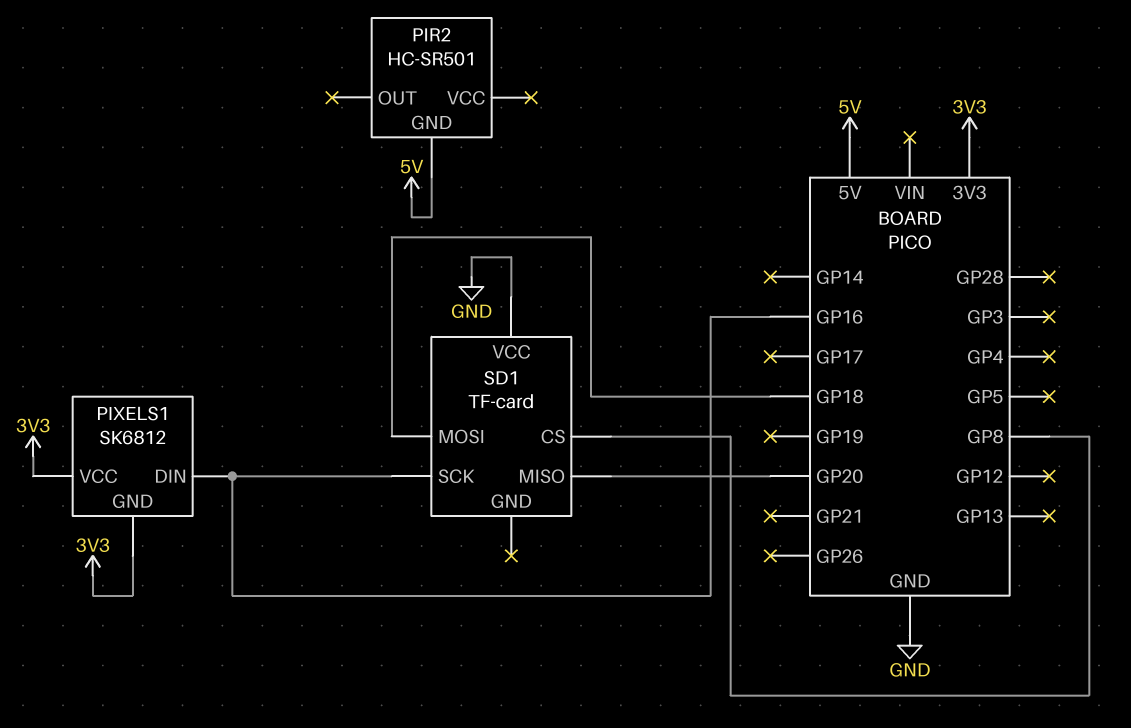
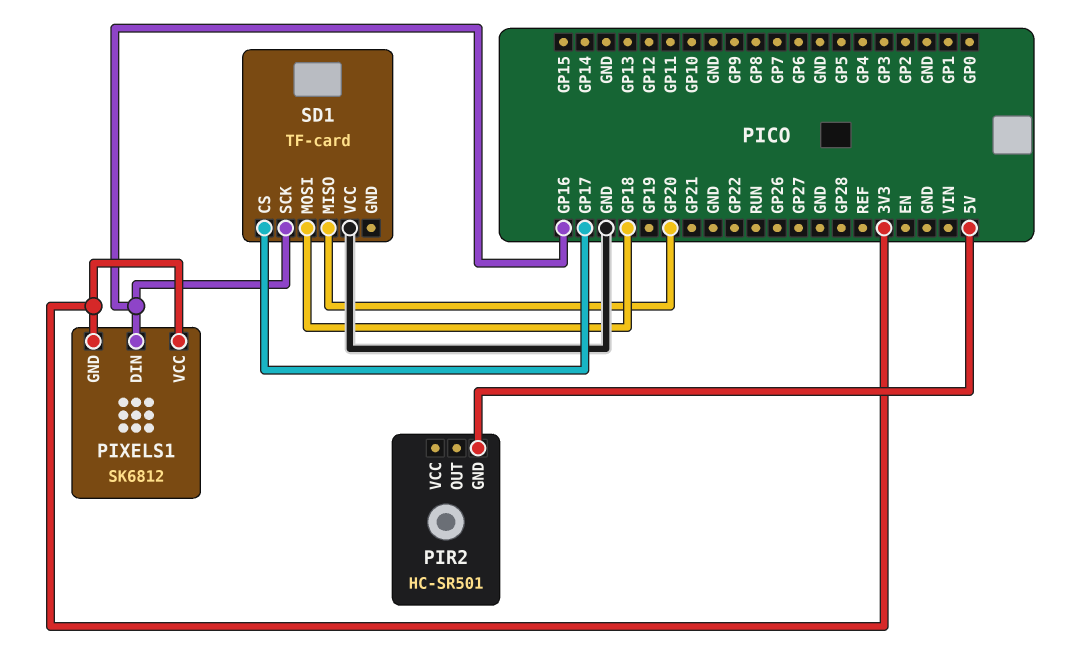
SD1 pin CS: GP8 -> GP17

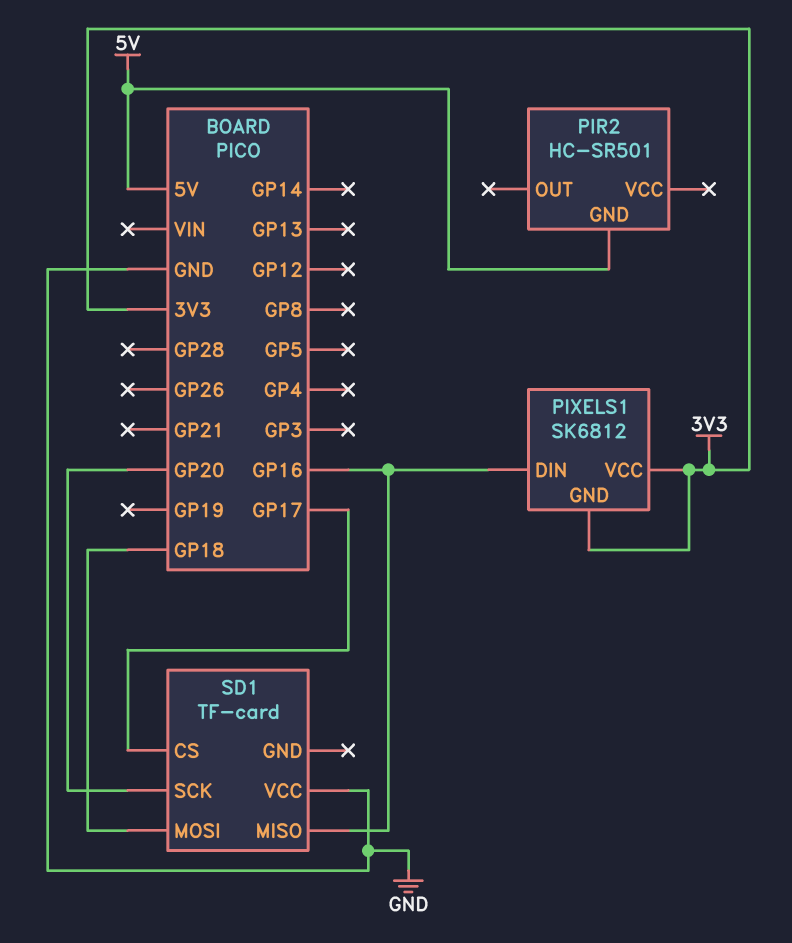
SD1 pin MISO: GP20 -> GP16
SD1 pin SCK: GP16 -> GP20

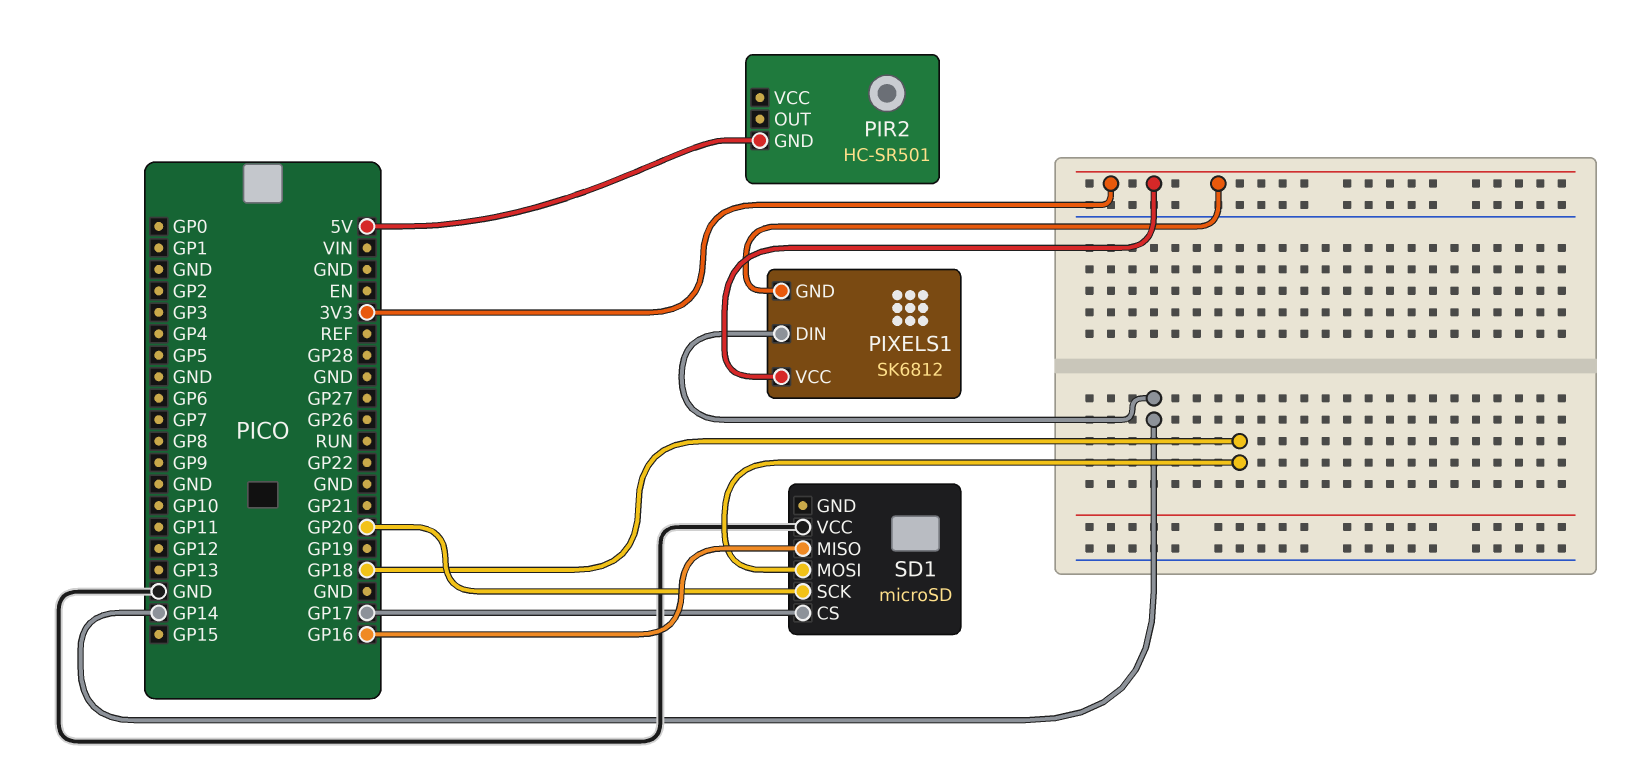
PIXELS1 pin DIN: GP16 -> GP14
SD1: TF-card -> microSD

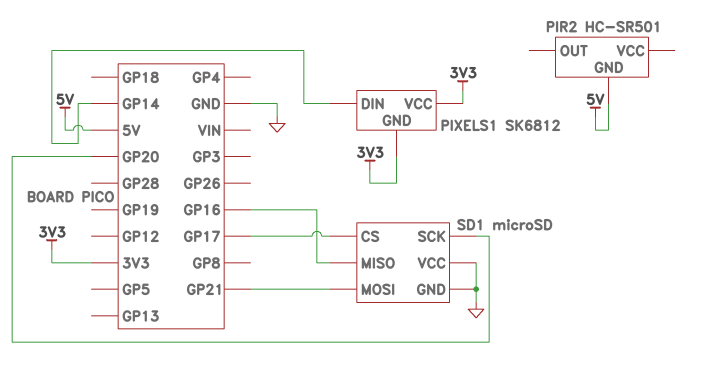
SD1 pin GND: none -> GND
SD1 pin MOSI: GP18 -> GP21

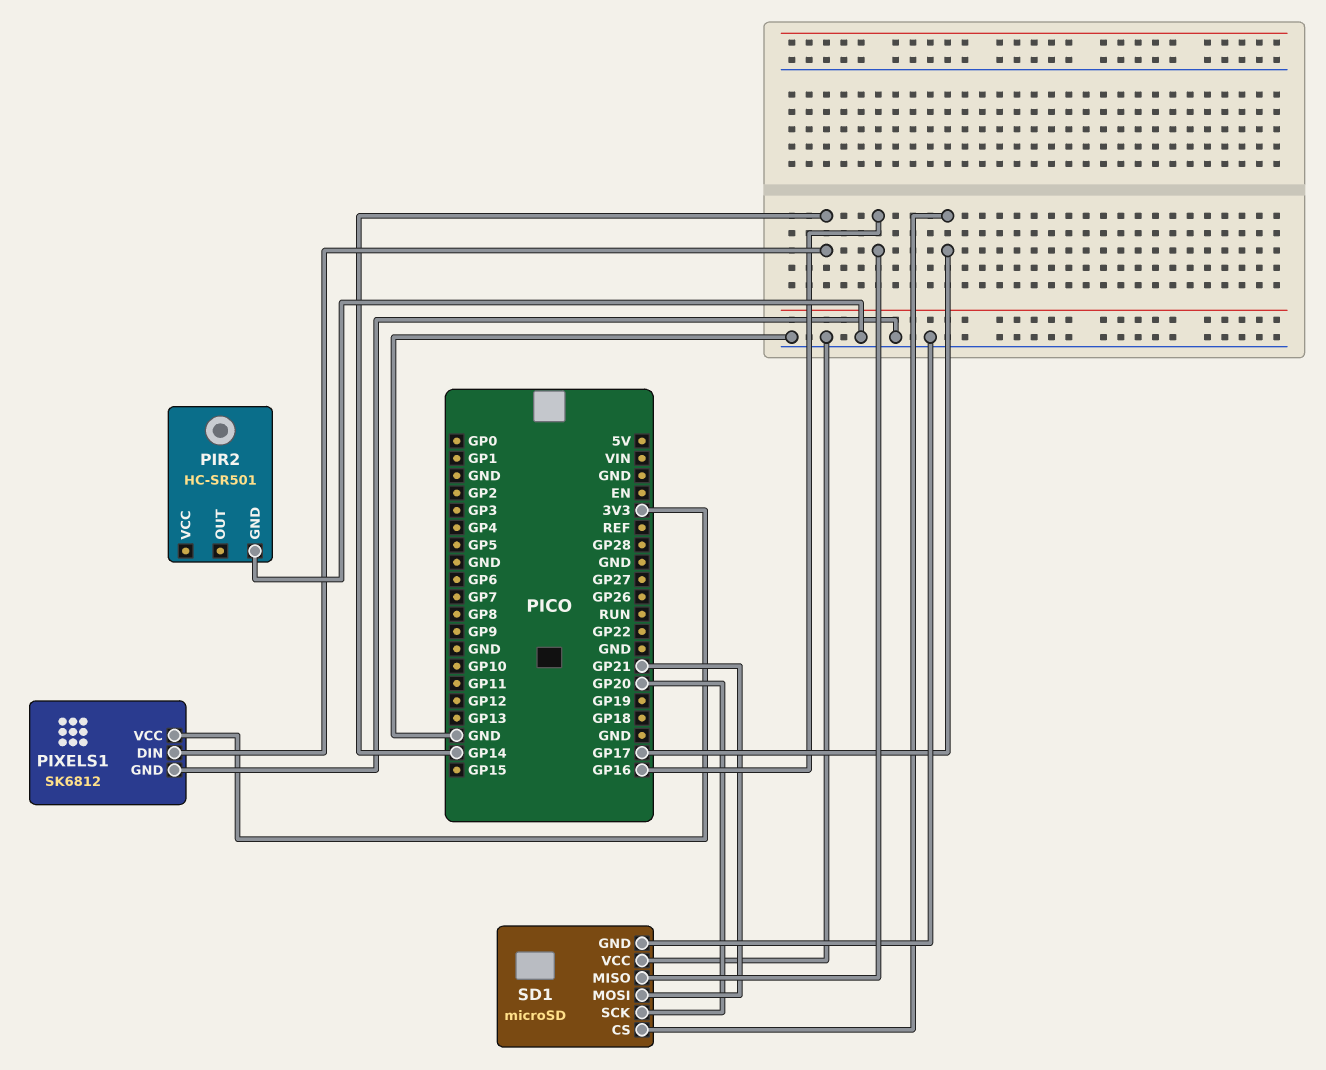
PIR2 pin GND: 5V -> GND
PIXELS1 pin GND: 3V3 -> GND

